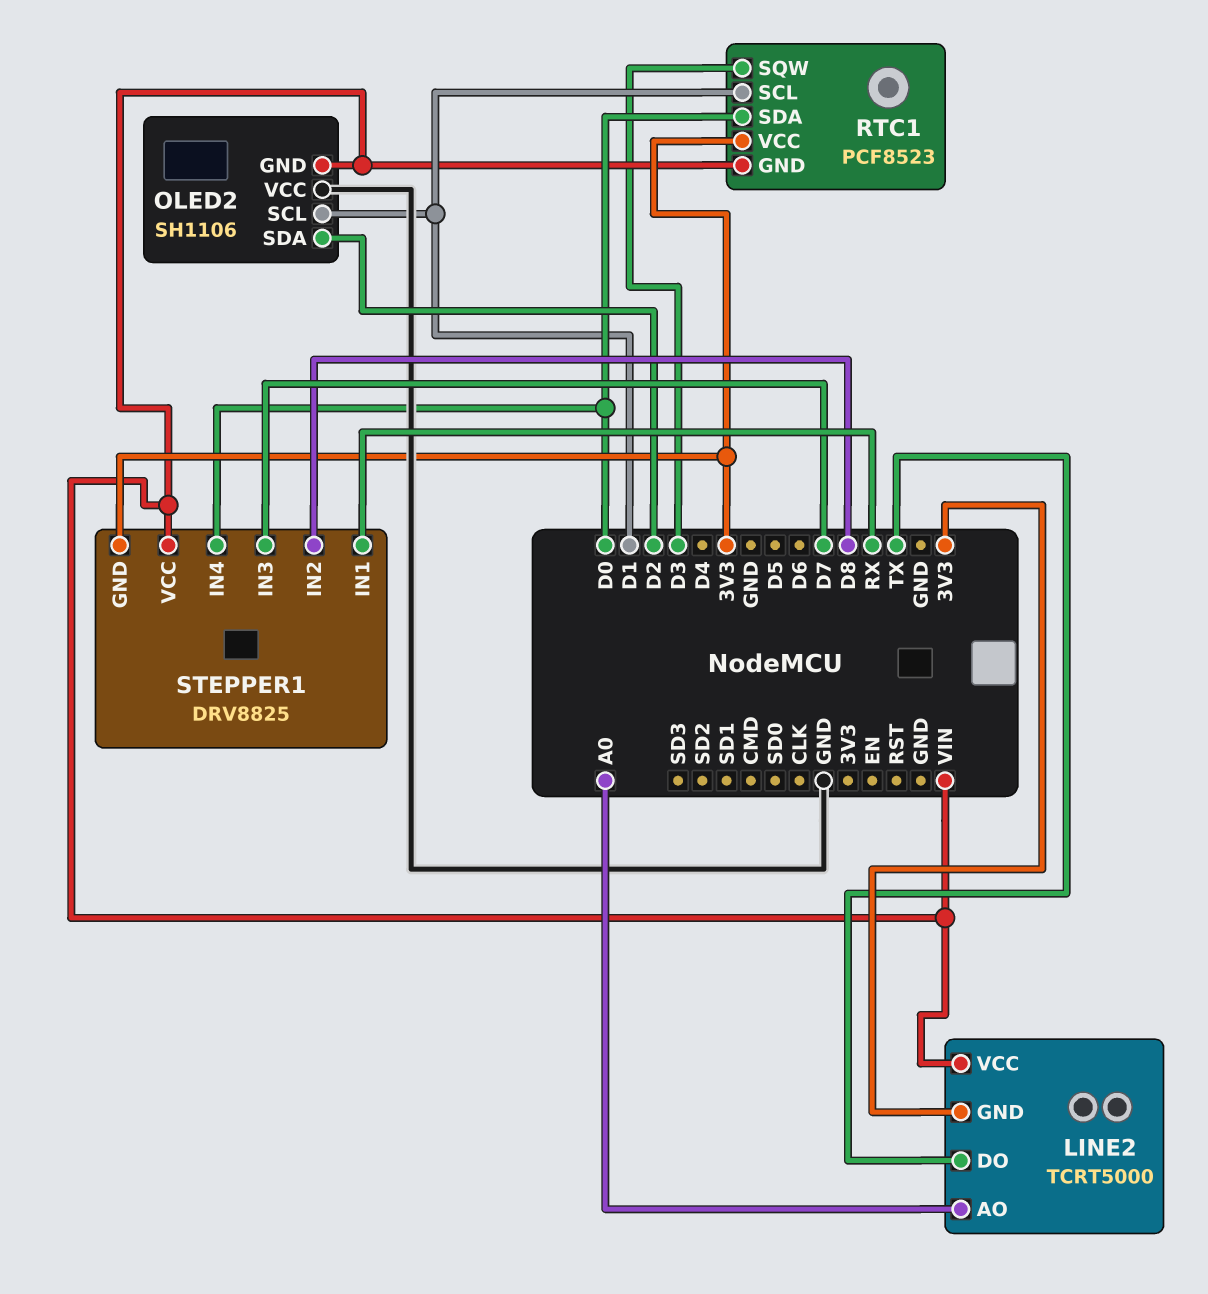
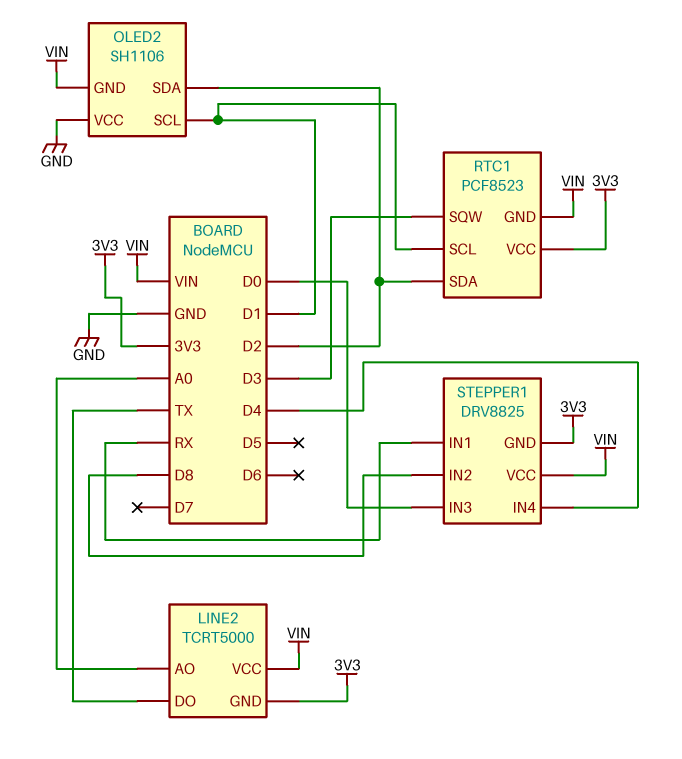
RTC1 pin SDA: D0 -> D2
STEPPER1 pin IN3: D7 -> D0
STEPPER1 pin IN4: D0 -> D4

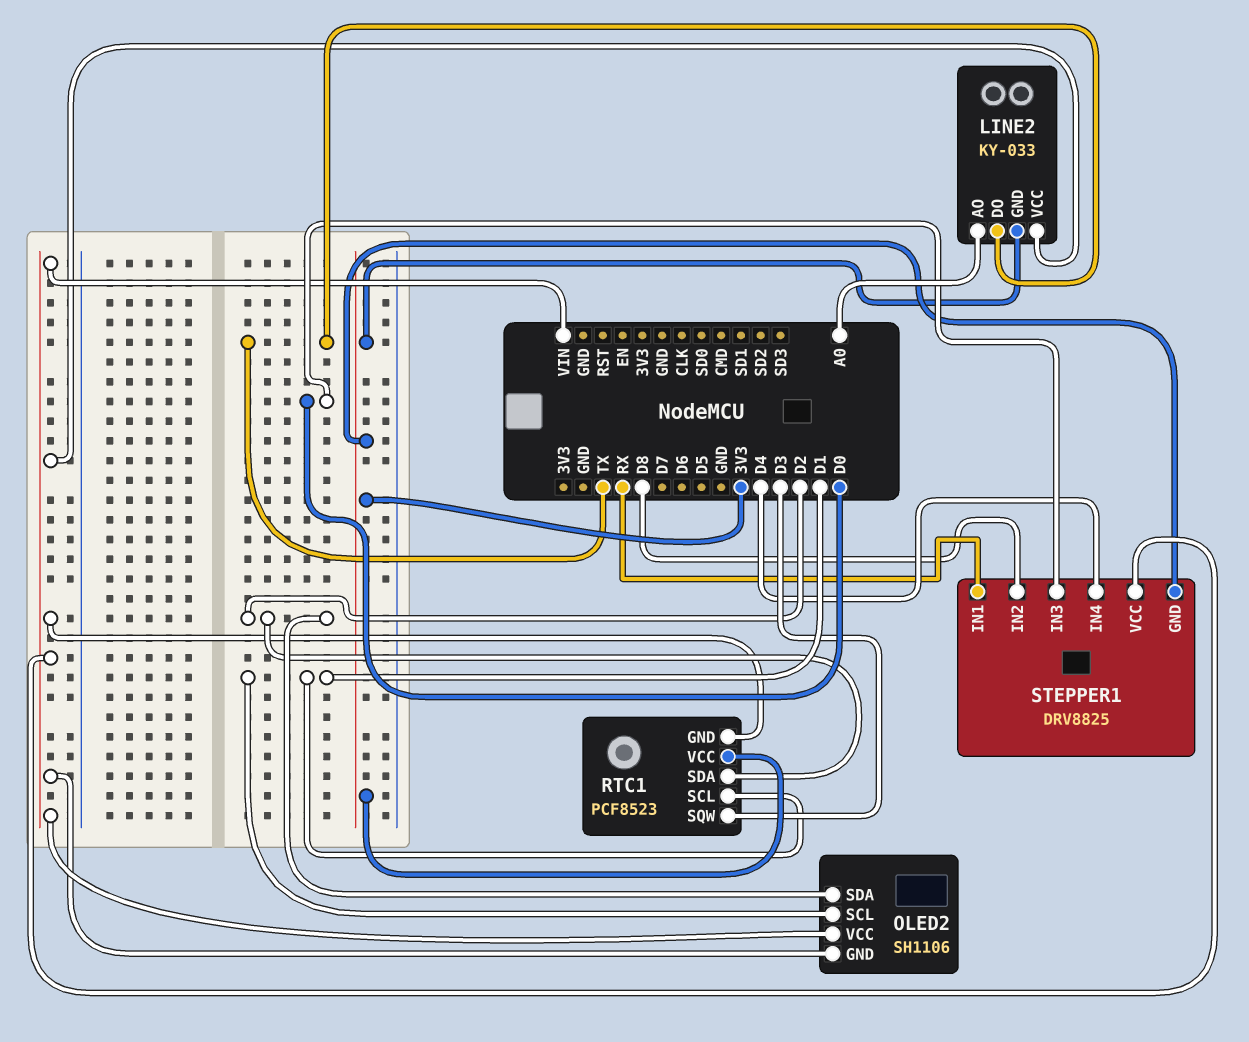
LINE2: TCRT5000 -> KY-033
OLED2 pin VCC: GND -> VIN

